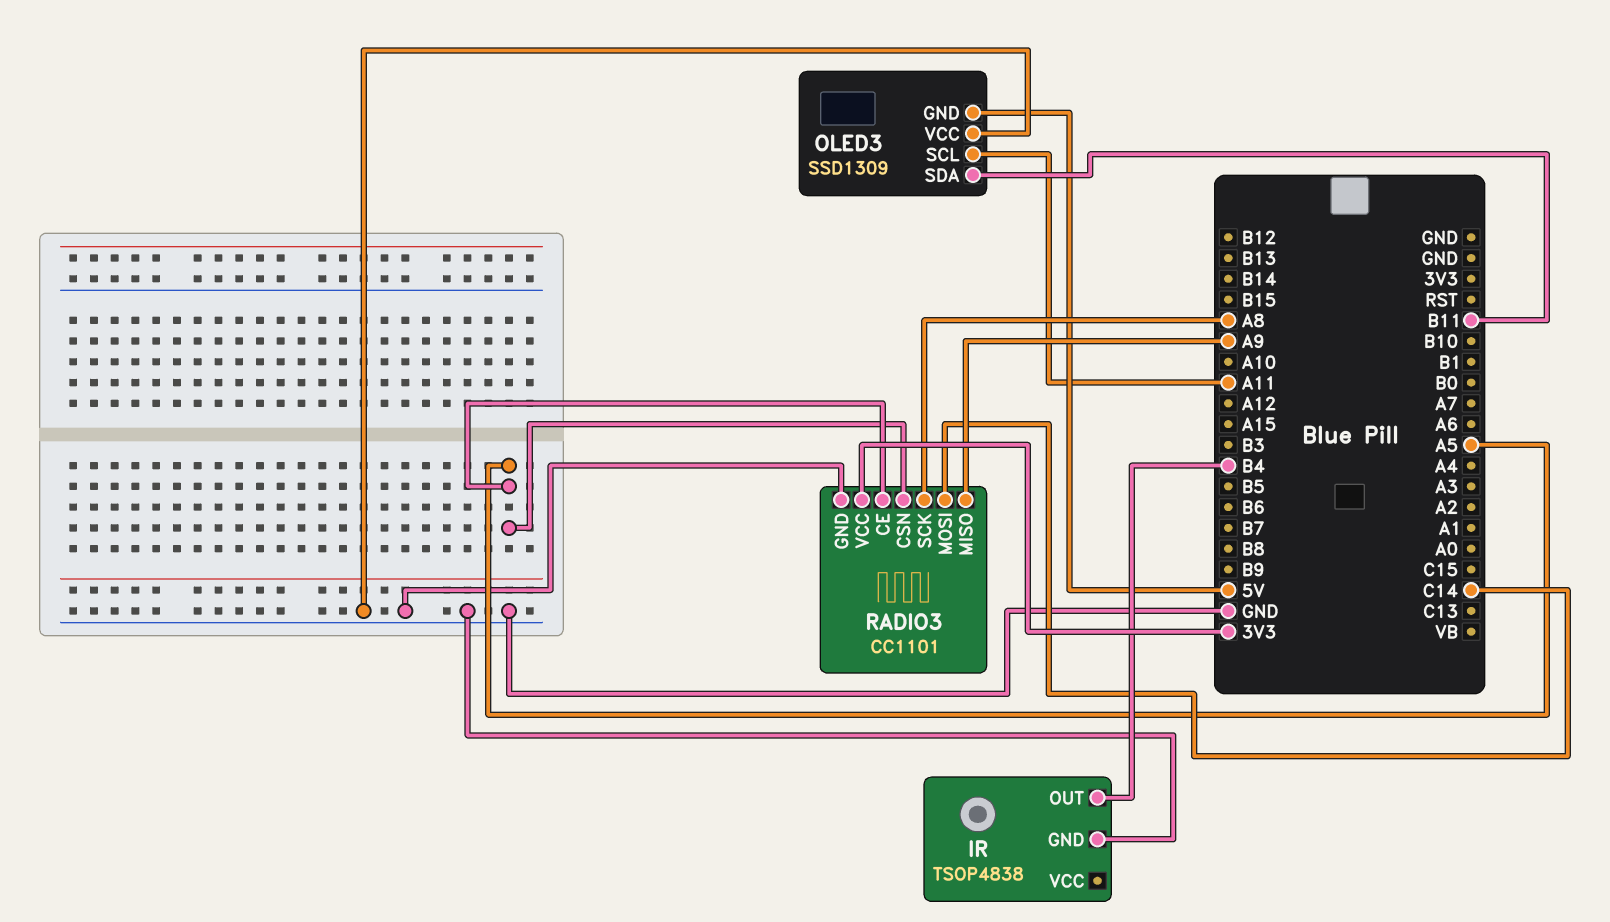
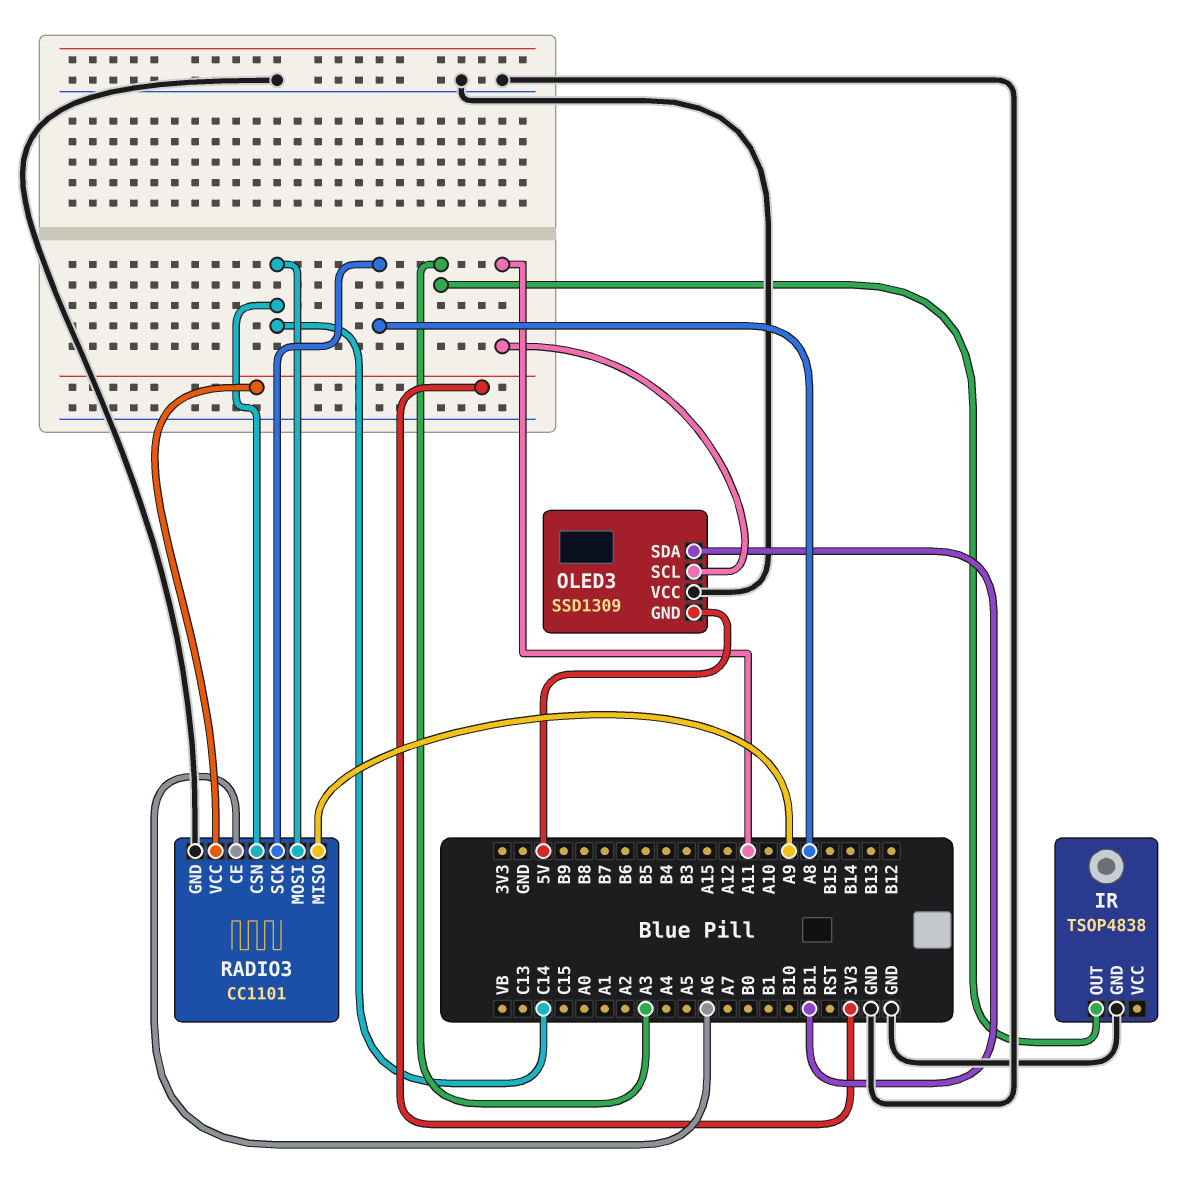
IR pin OUT: B4 -> A3
RADIO3 pin CE: A5 -> A6
RADIO3 pin CSN: A5 -> C14

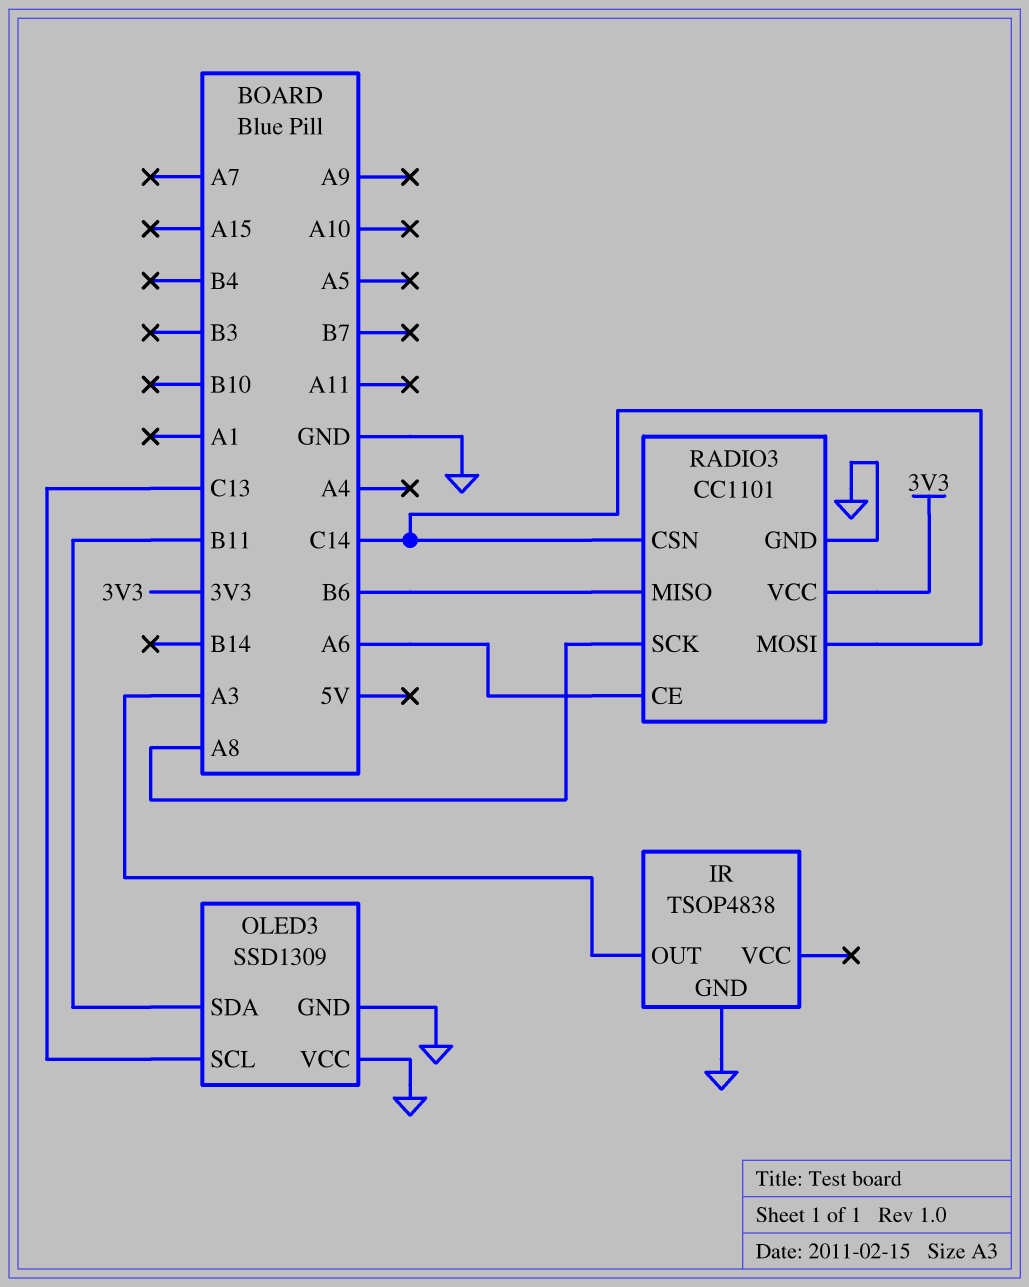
OLED3 pin GND: 5V -> GND
OLED3 pin SCL: A11 -> C13
RADIO3 pin MISO: A9 -> B6

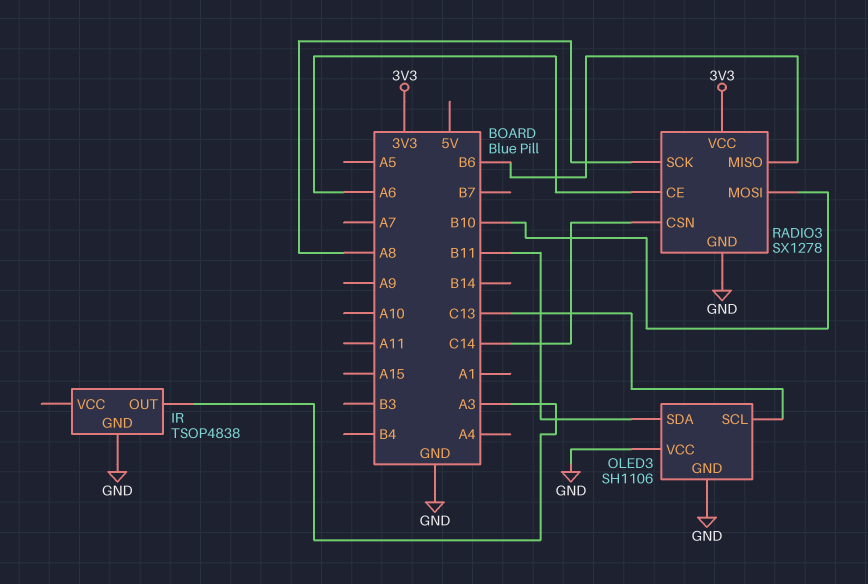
OLED3: SSD1309 -> SH1106
RADIO3: CC1101 -> SX1278
RADIO3 pin MOSI: C14 -> B10

